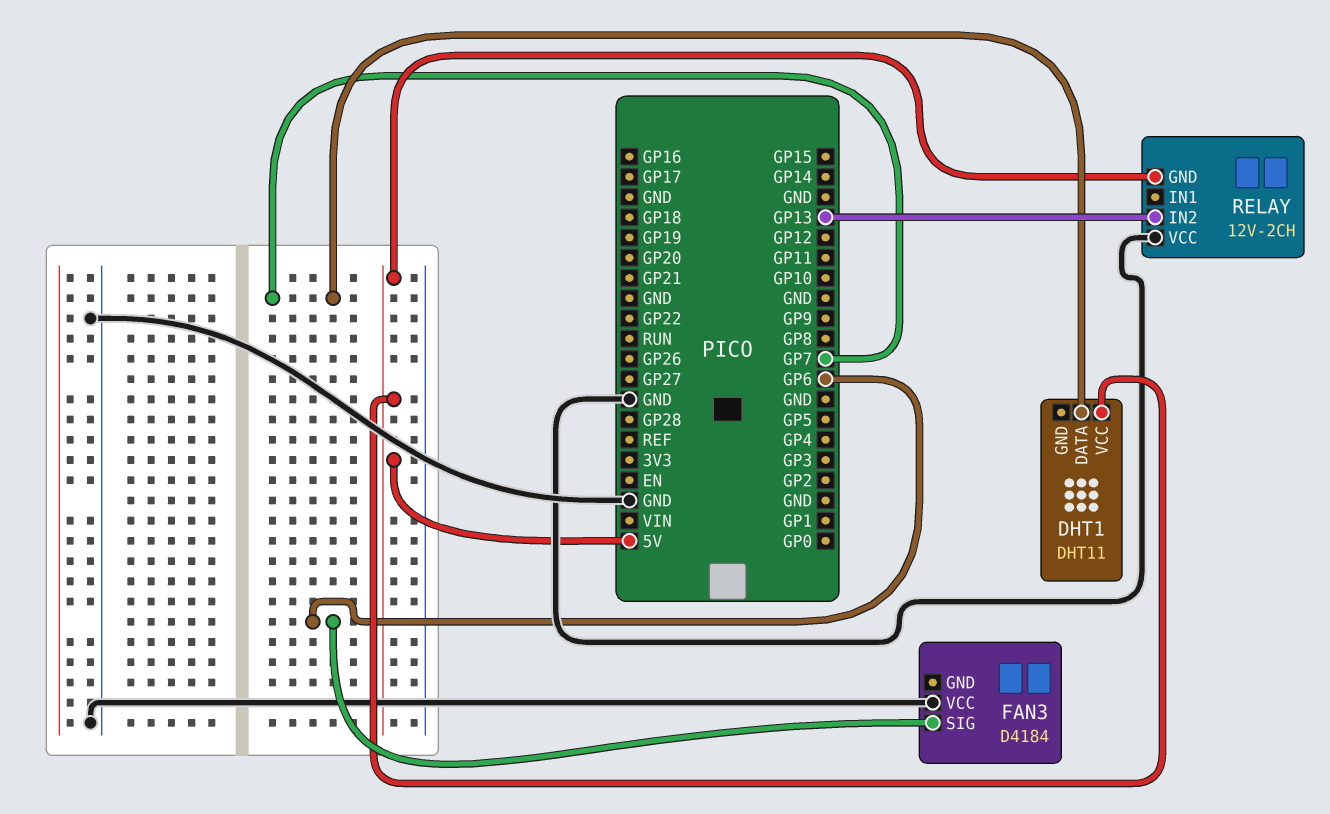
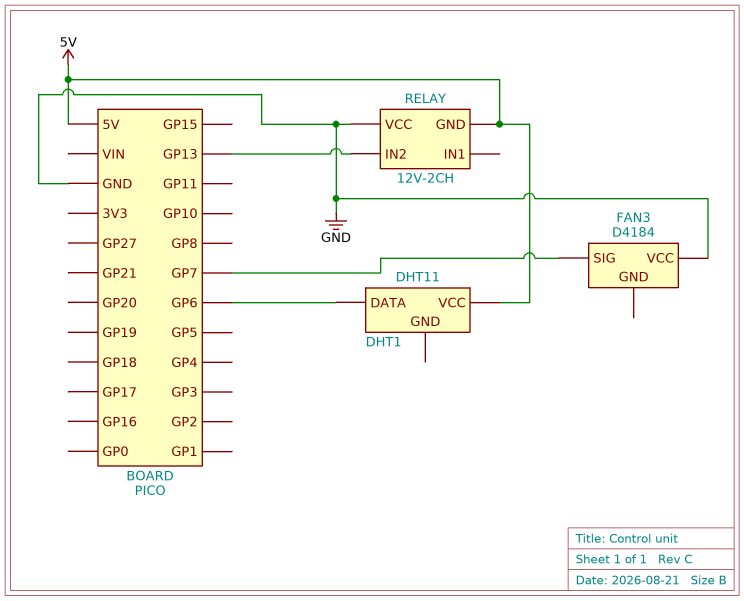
DHT1 pin DATA: GP7 -> GP6
FAN3 pin SIG: GP6 -> GP7

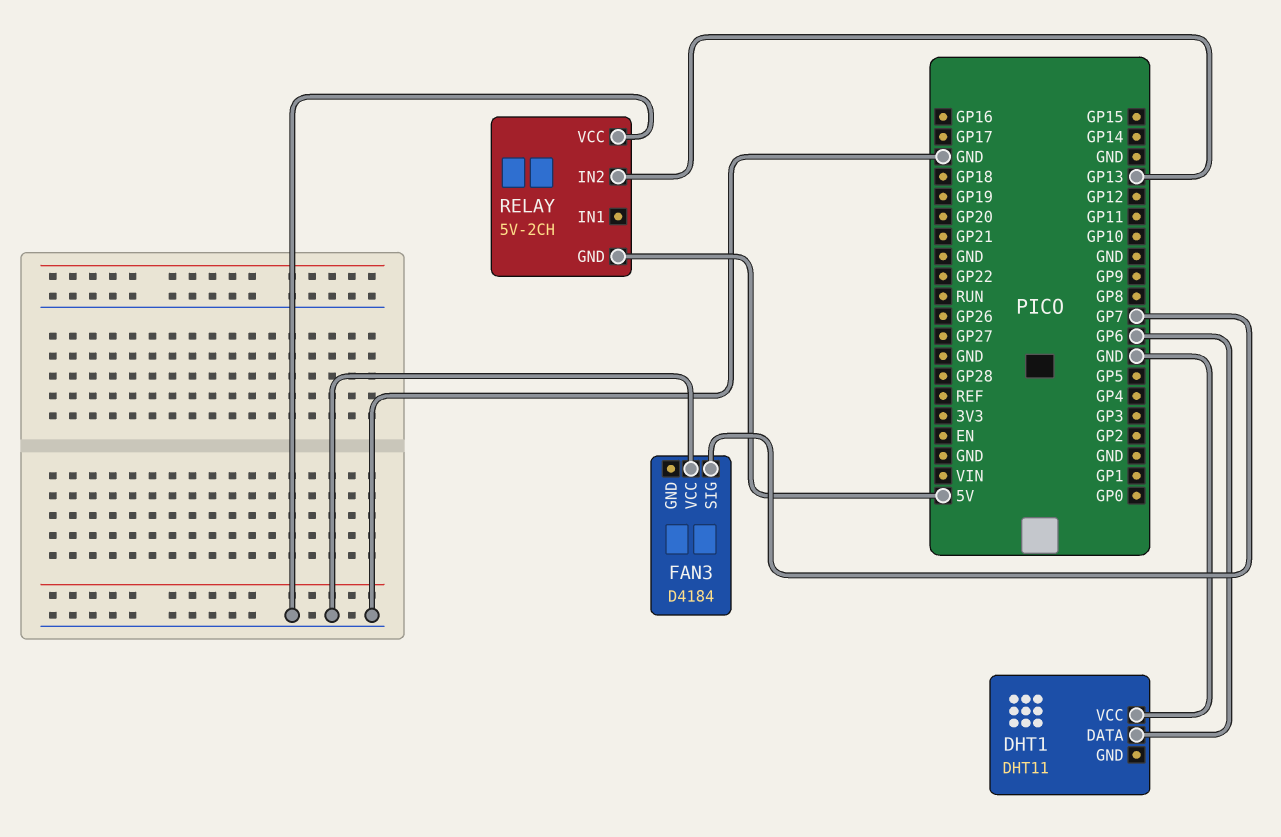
DHT1 pin VCC: 5V -> GND
RELAY: 12V-2CH -> 5V-2CH

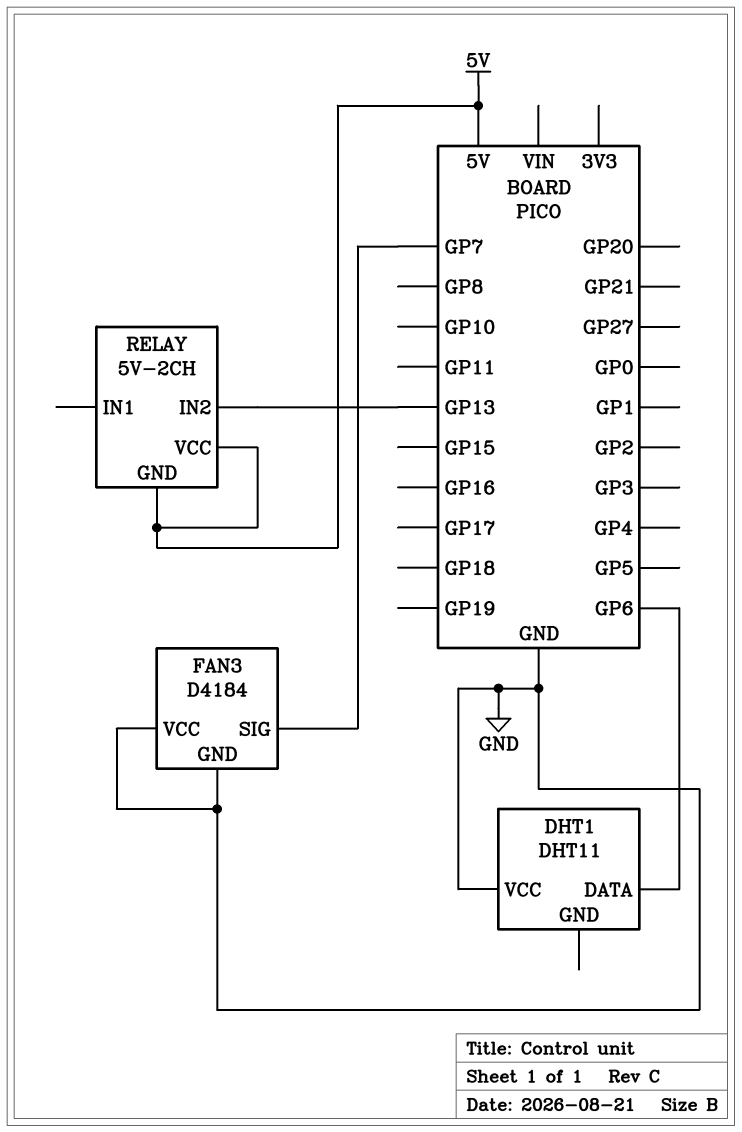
FAN3 pin GND: none -> GND
RELAY pin VCC: GND -> 5V

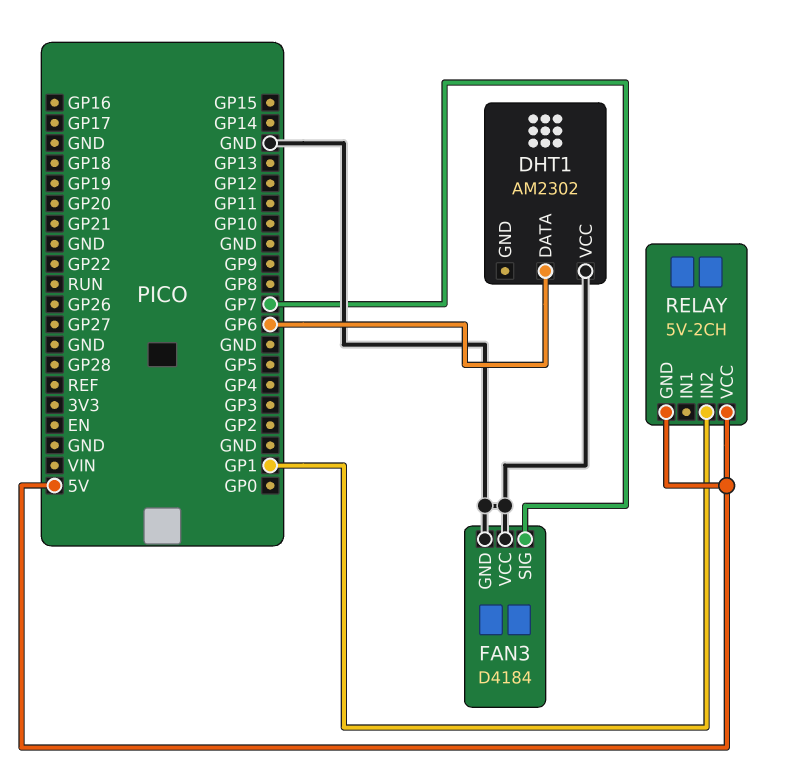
DHT1: DHT11 -> AM2302
RELAY pin IN2: GP13 -> GP1

